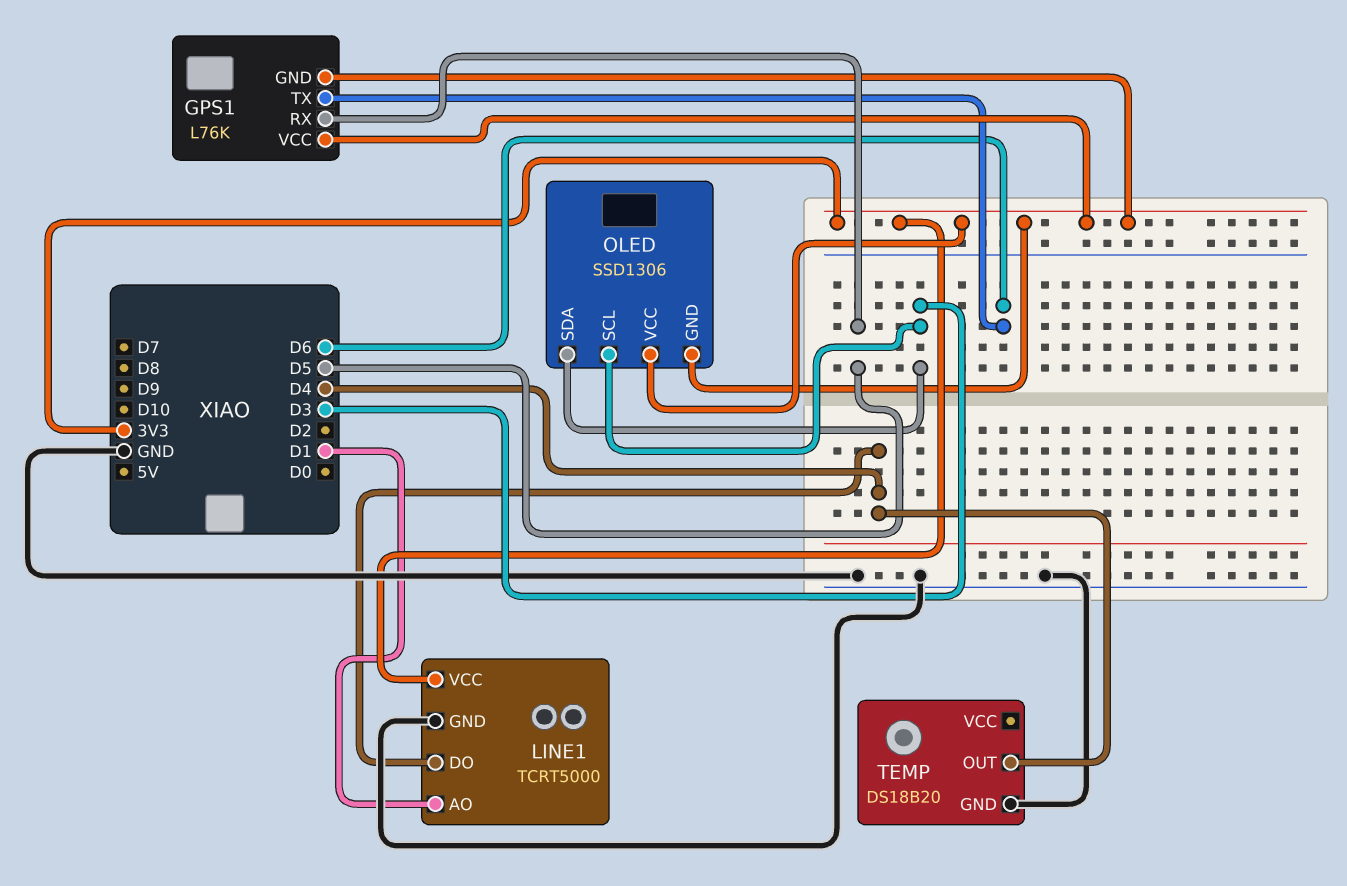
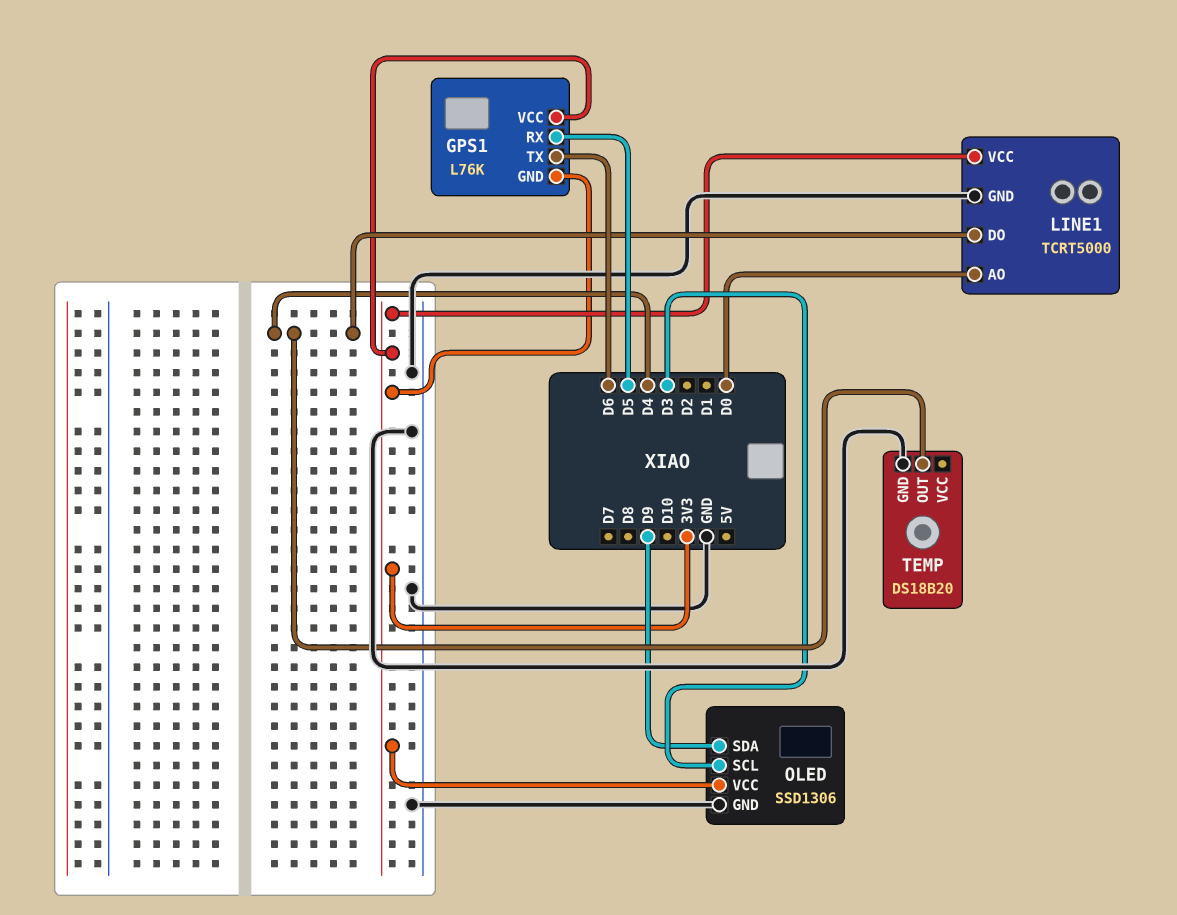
LINE1 pin AO: D1 -> D0
OLED pin GND: 3V3 -> GND
OLED pin SDA: D3 -> D9

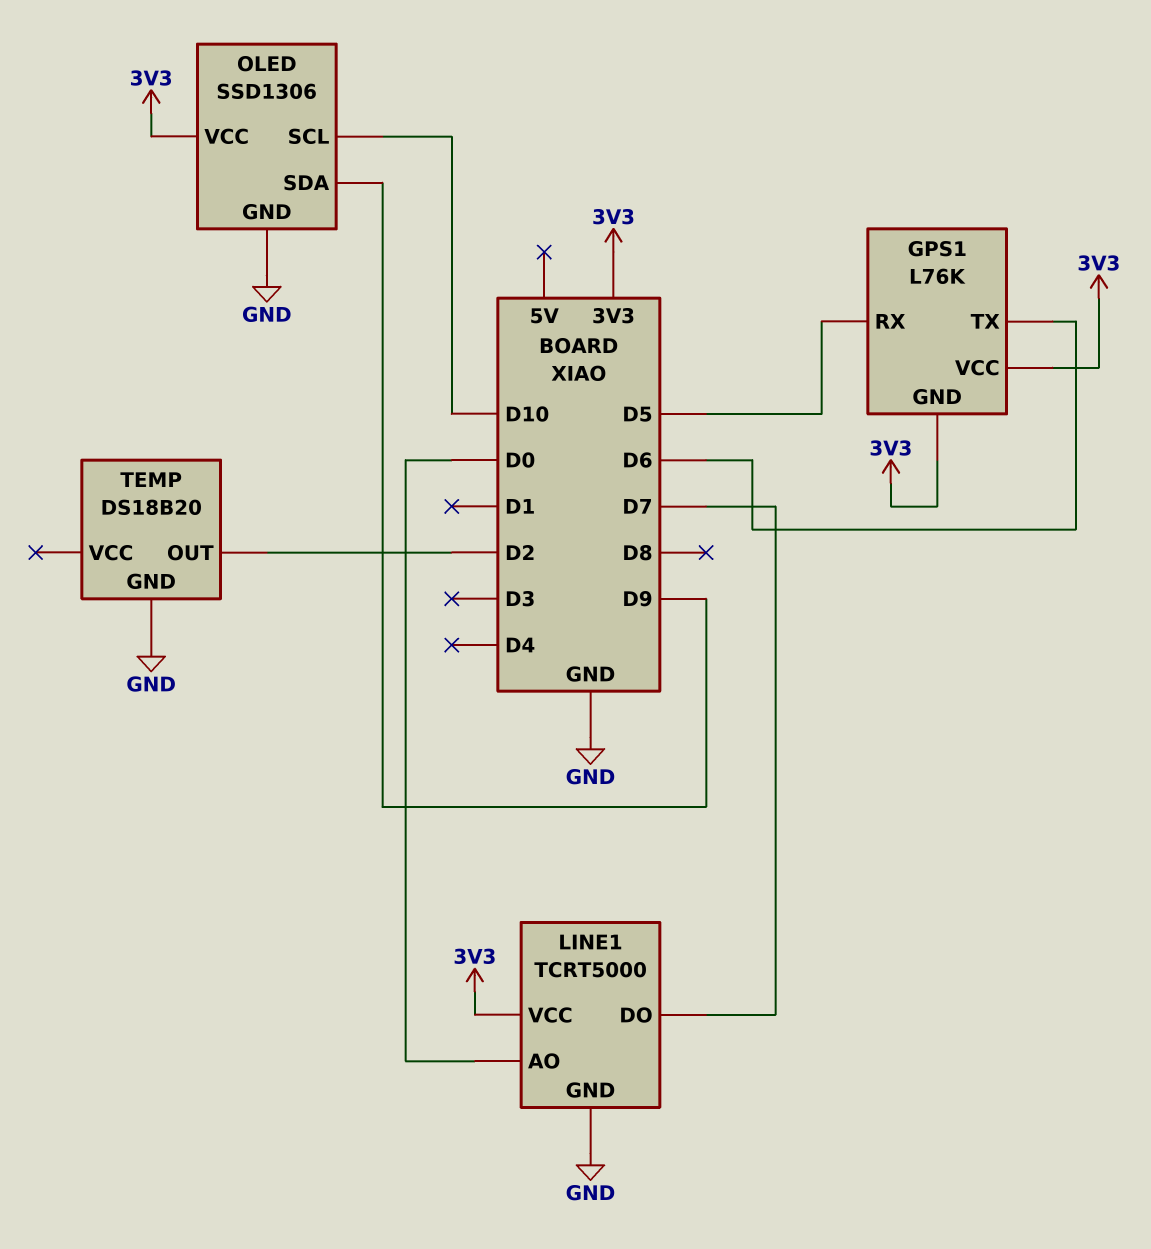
LINE1 pin DO: D4 -> D7
OLED pin SCL: D3 -> D10
TEMP pin OUT: D4 -> D2

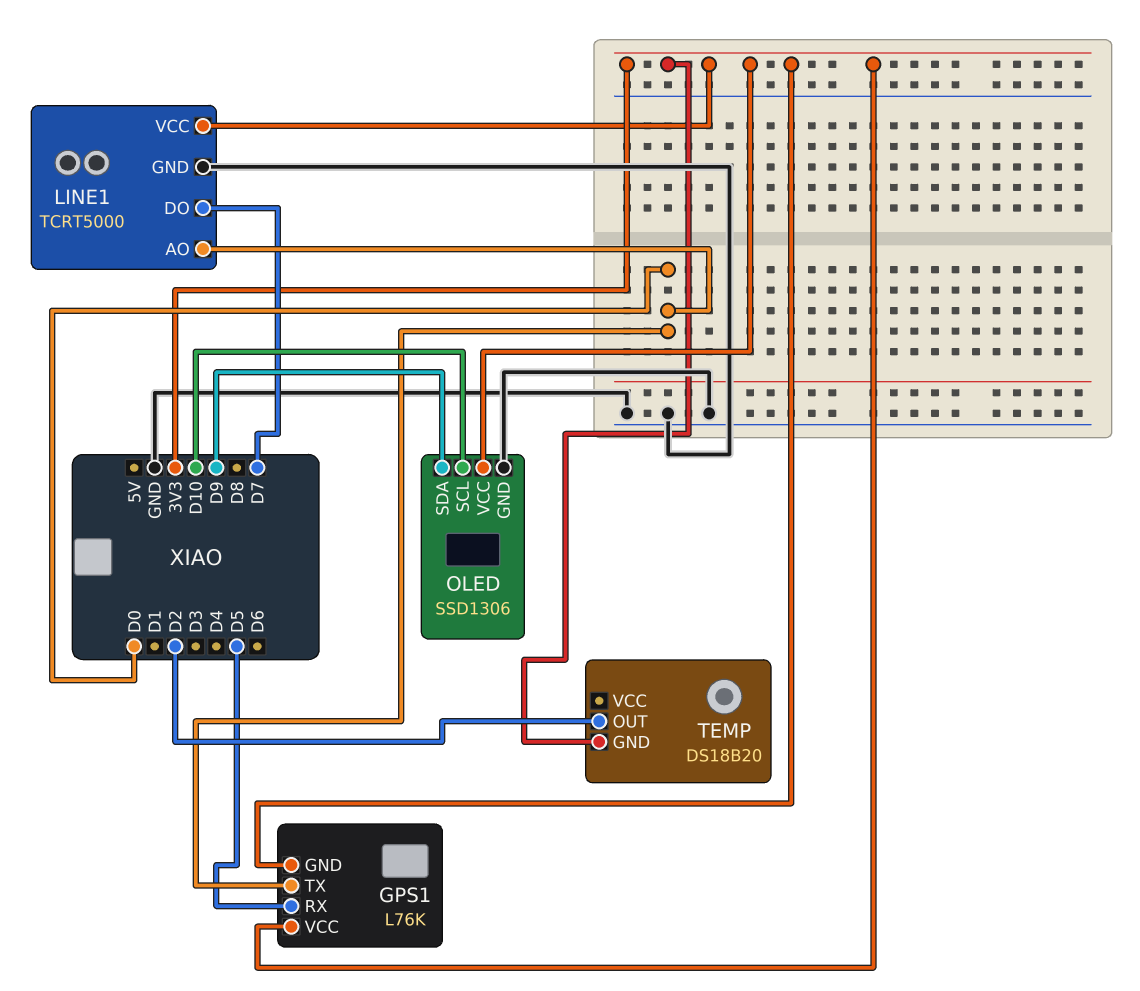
GPS1 pin TX: D6 -> D0
TEMP pin GND: GND -> 3V3

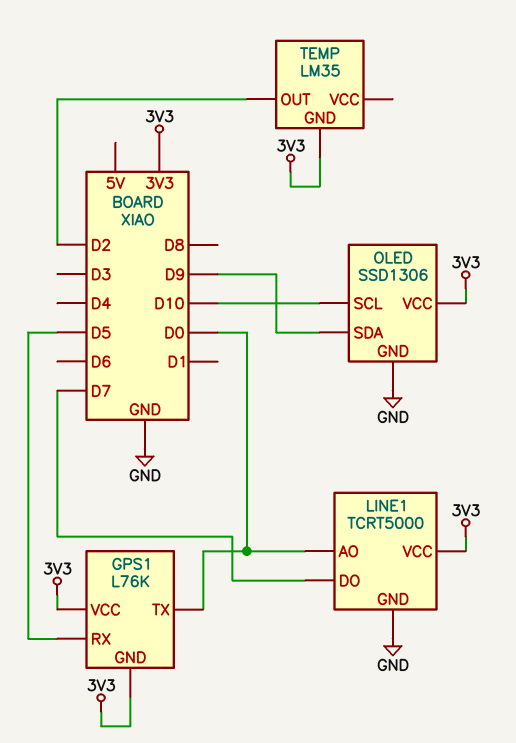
TEMP: DS18B20 -> LM35

